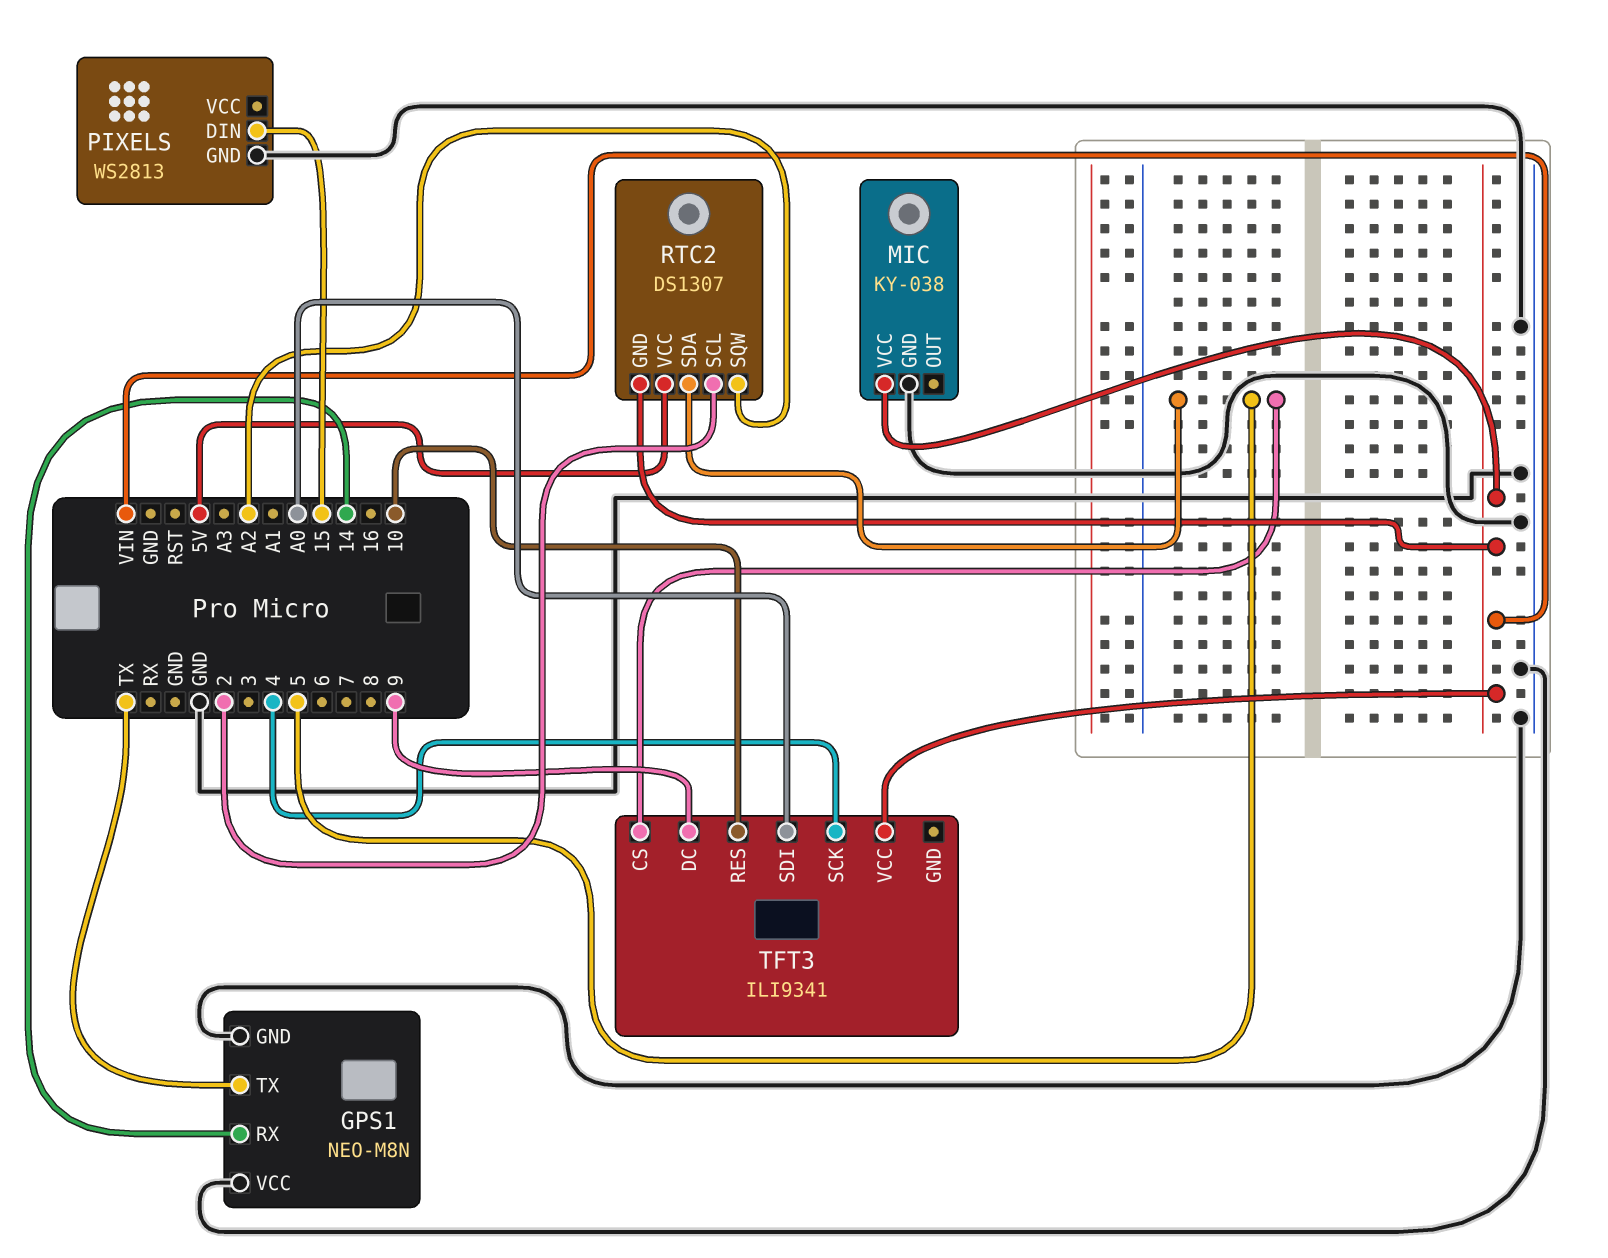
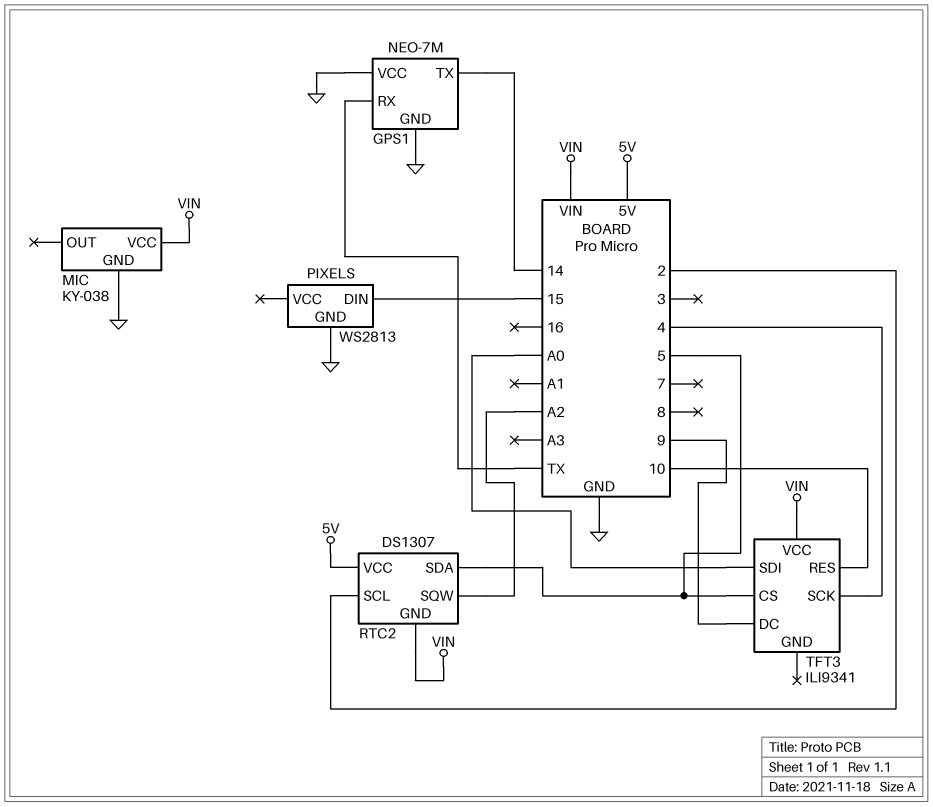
GPS1: NEO-M8N -> NEO-7M
GPS1 pin RX: 14 -> TX
GPS1 pin TX: TX -> 14

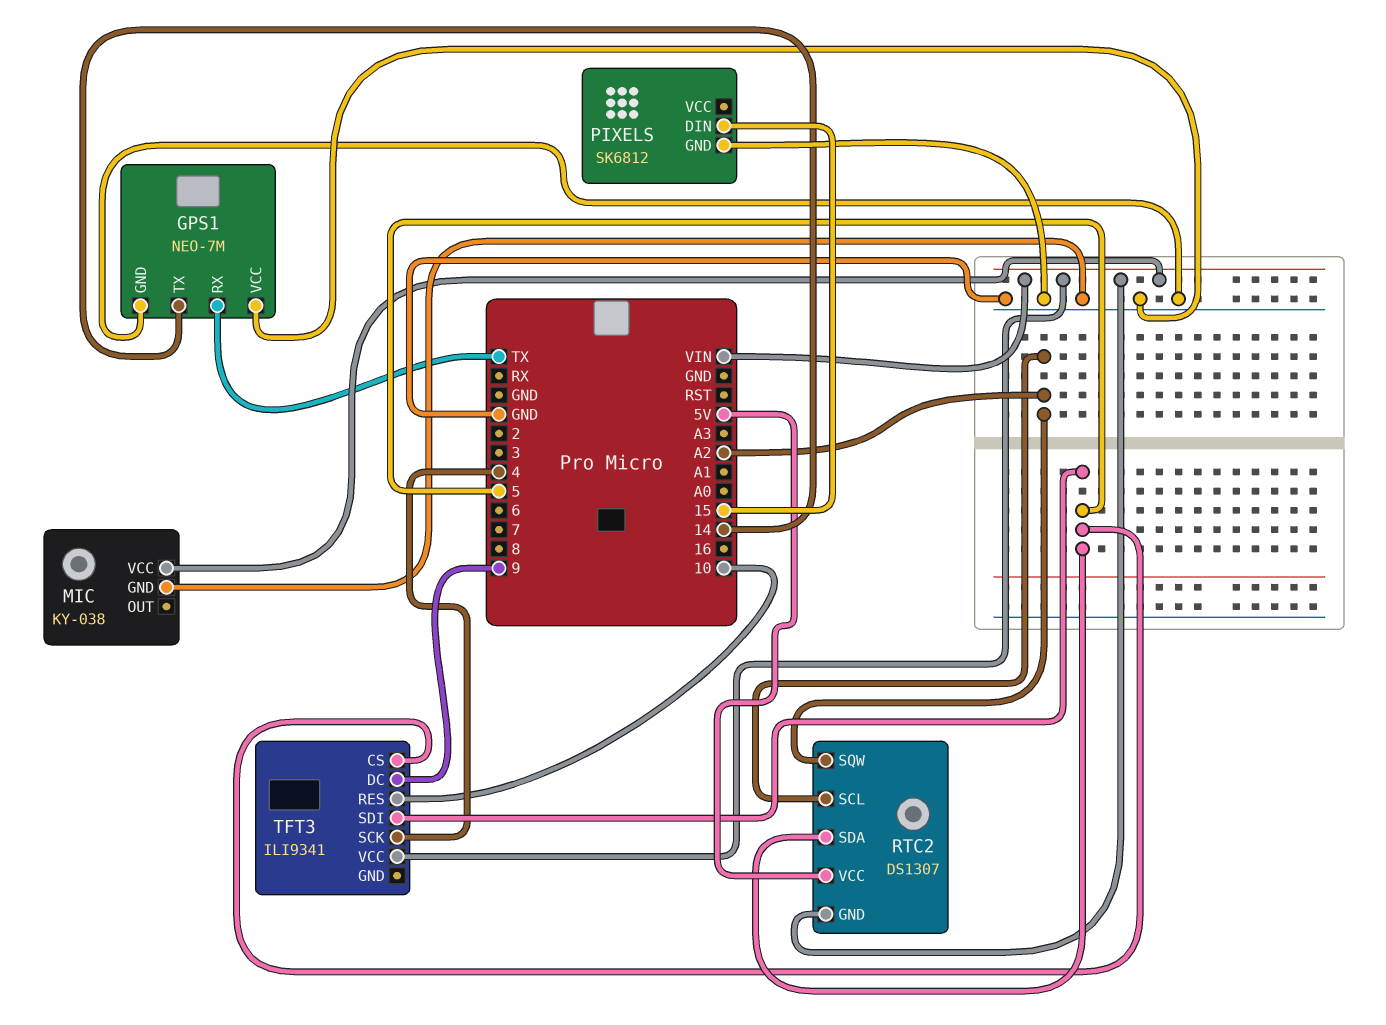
PIXELS: WS2813 -> SK6812
RTC2 pin SCL: 2 -> A2
TFT3 pin SDI: A0 -> 5

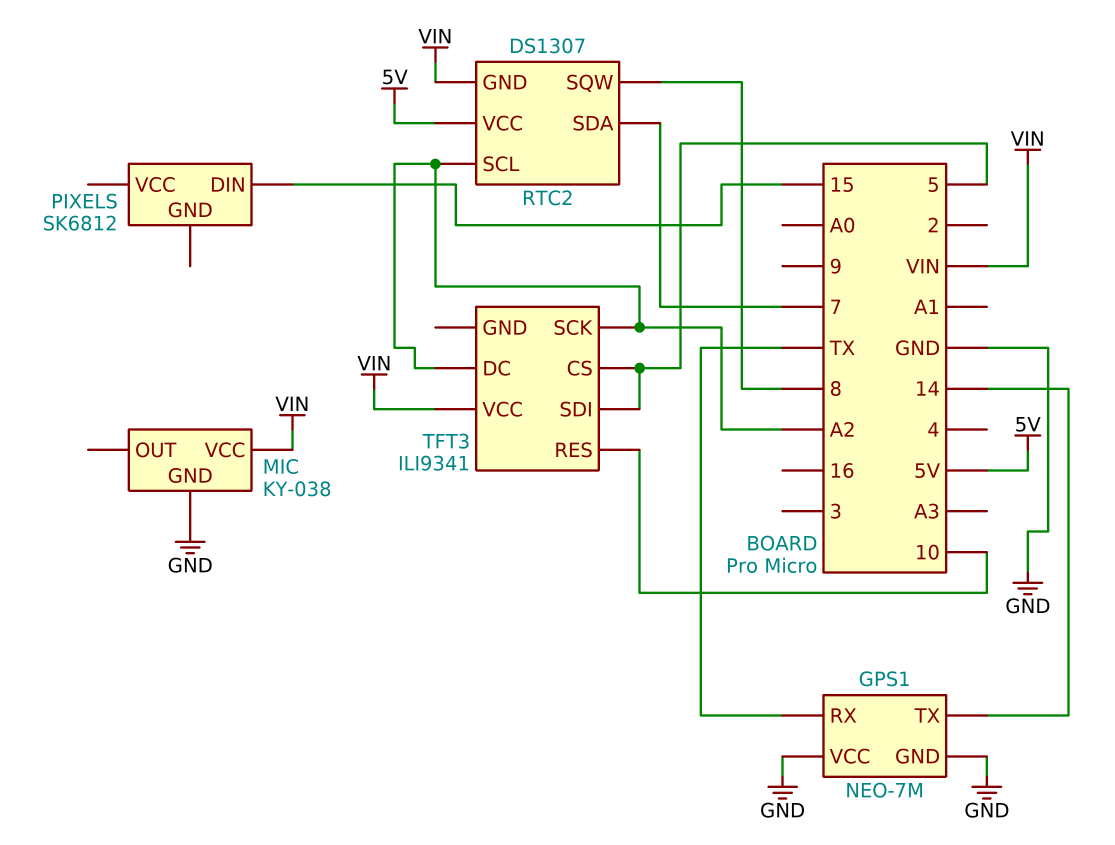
PIXELS pin GND: GND -> none
RTC2 pin SDA: 5 -> 7
RTC2 pin SQW: A2 -> 8
TFT3 pin DC: 9 -> A2
TFT3 pin SCK: 4 -> A2

